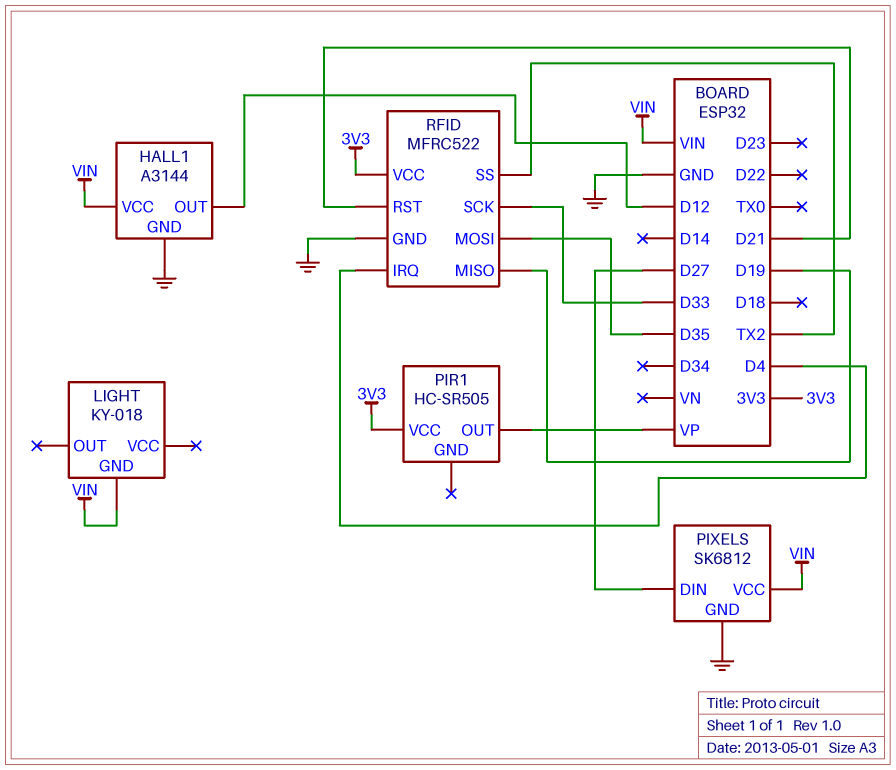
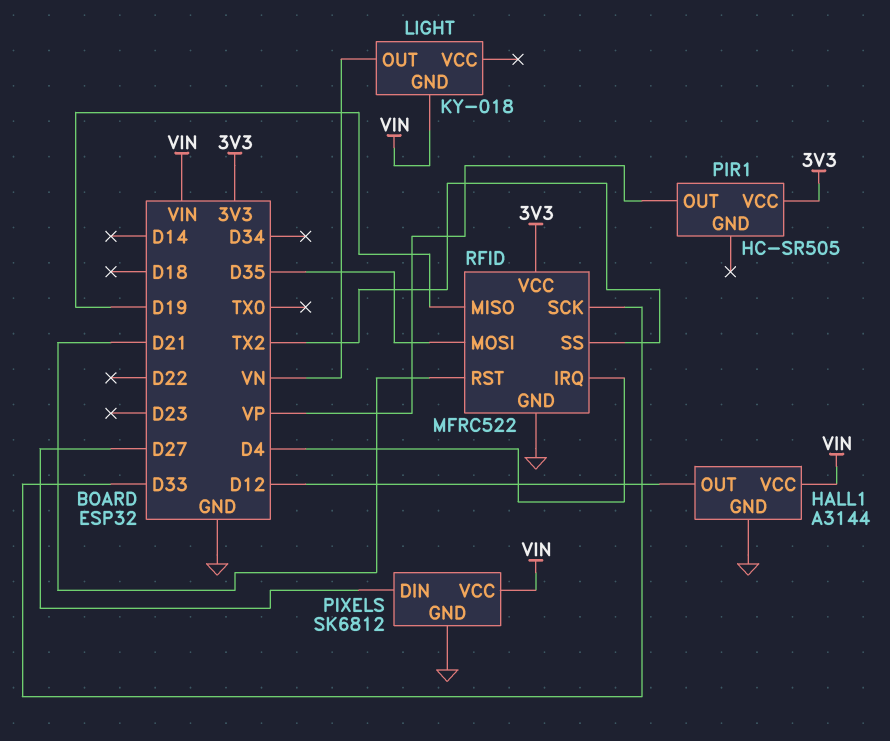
LIGHT pin OUT: none -> VN

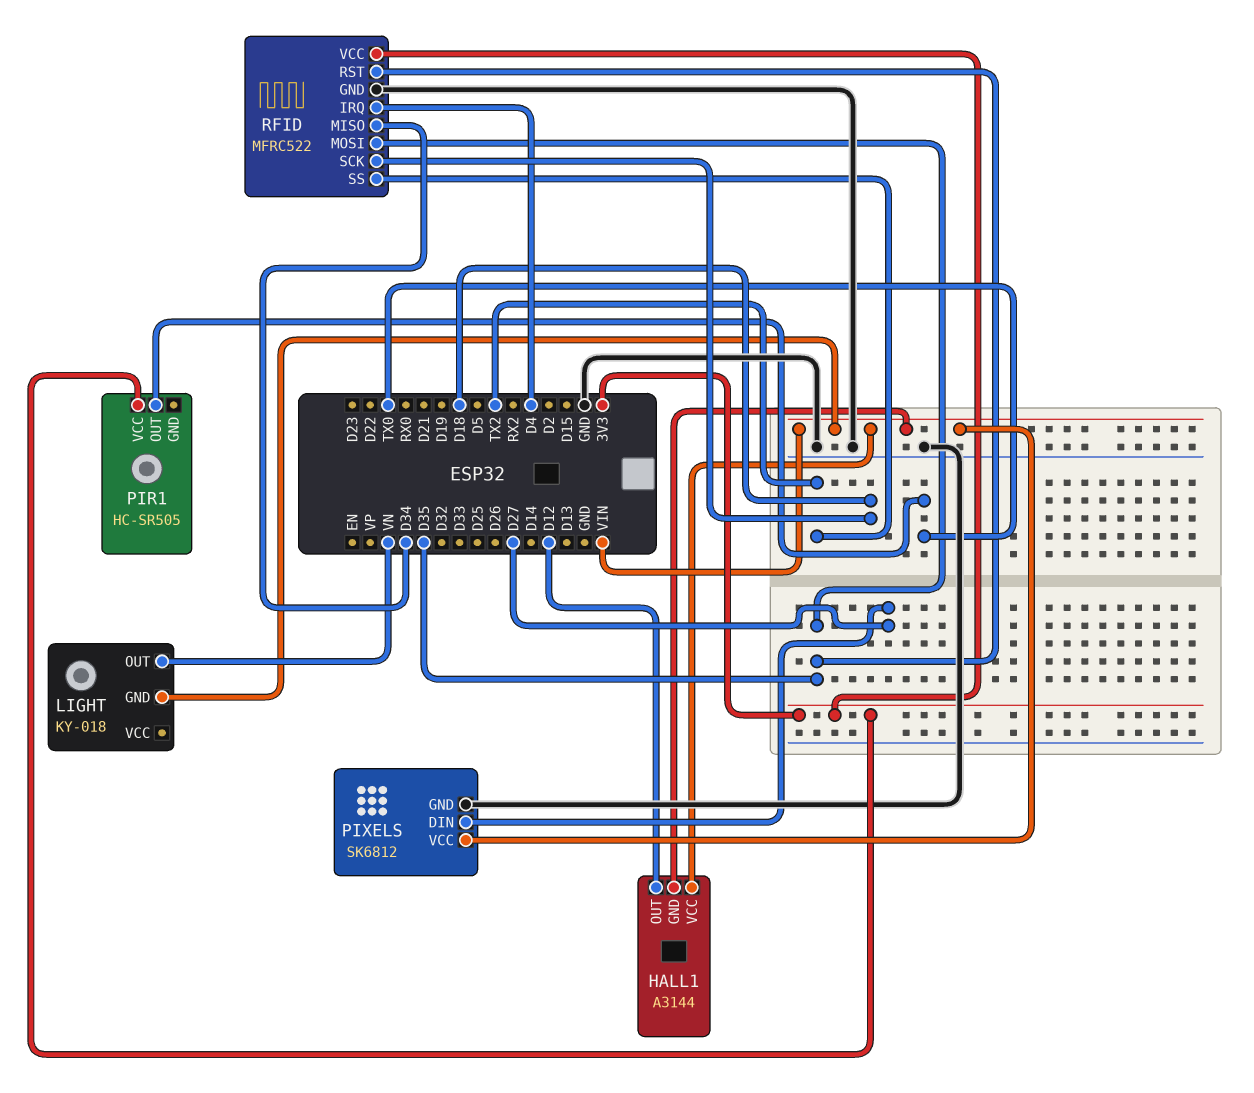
HALL1 pin GND: GND -> VIN
PIR1 pin OUT: VP -> TX0
RFID pin MISO: D19 -> D34
RFID pin RST: D21 -> D35
RFID pin SCK: D33 -> D18

